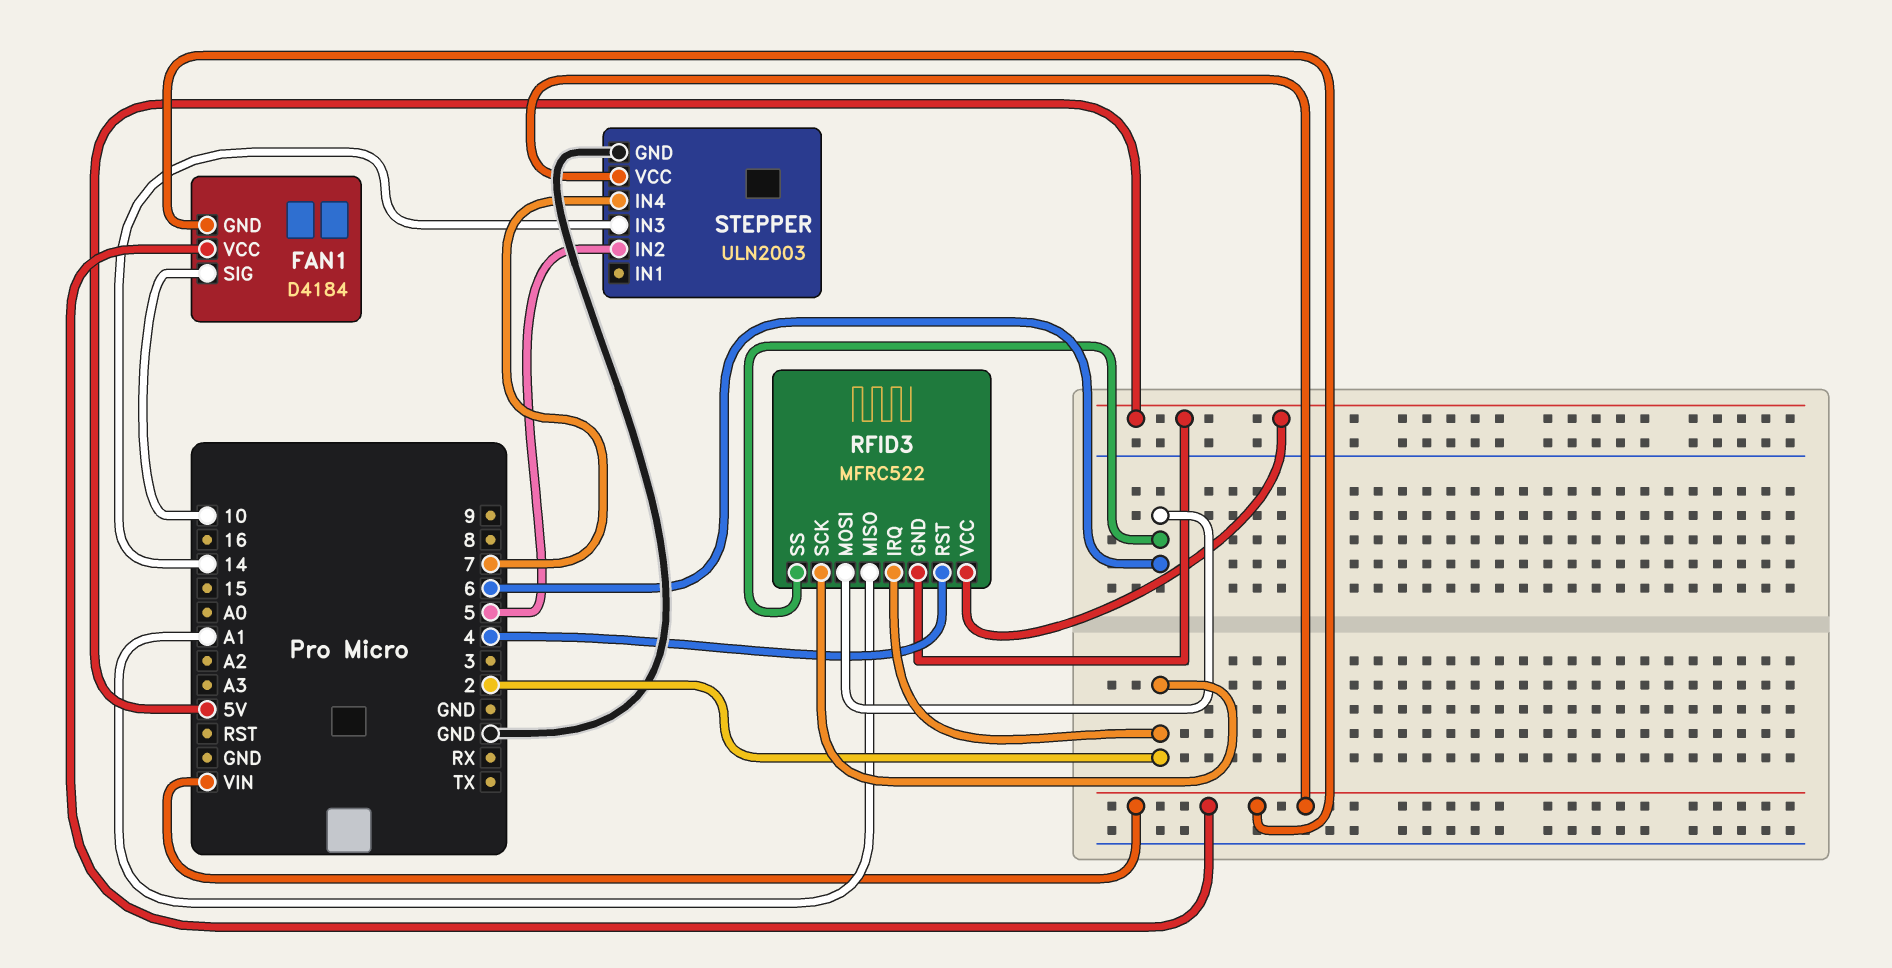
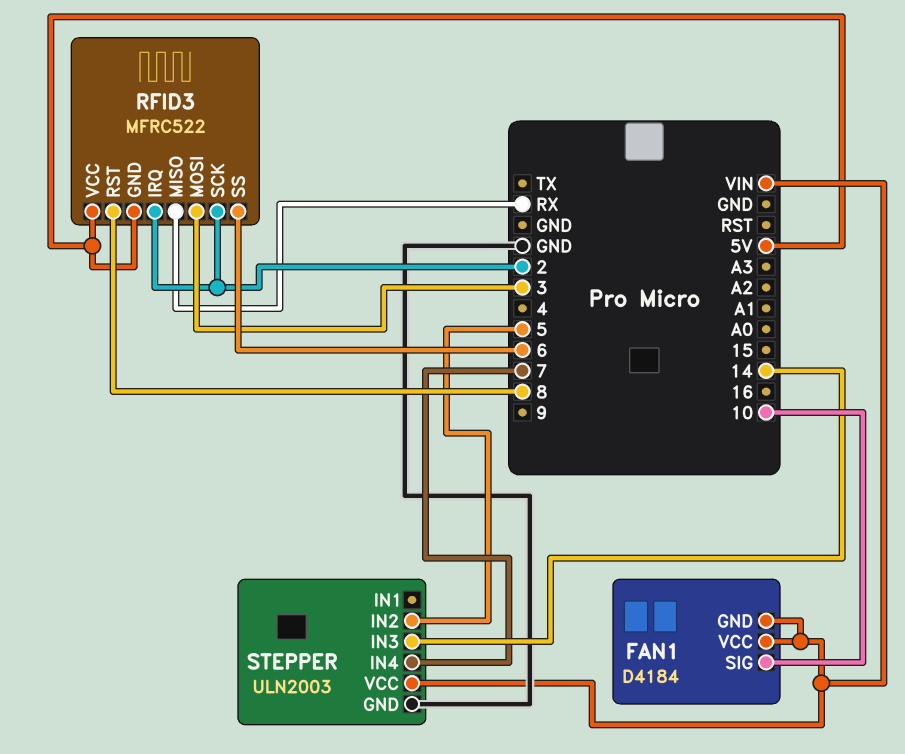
RFID3 pin MISO: A1 -> RX
RFID3 pin MOSI: 6 -> 3
RFID3 pin RST: 4 -> 8

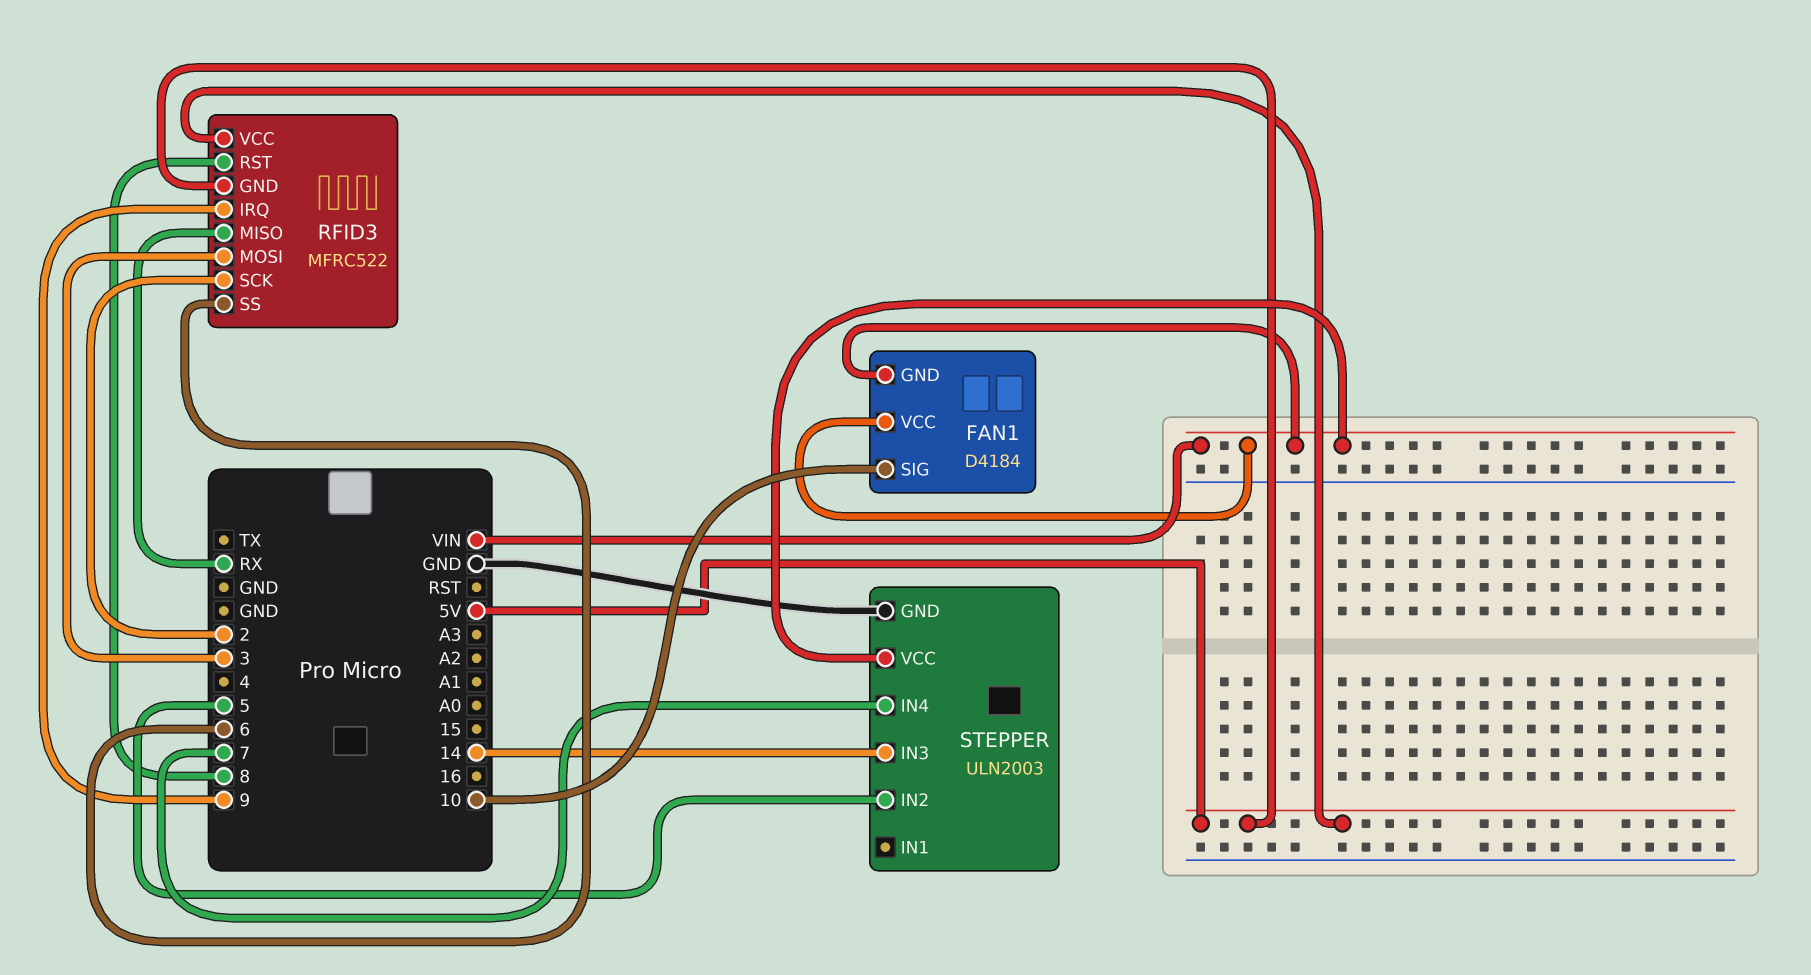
RFID3 pin IRQ: 2 -> 9

